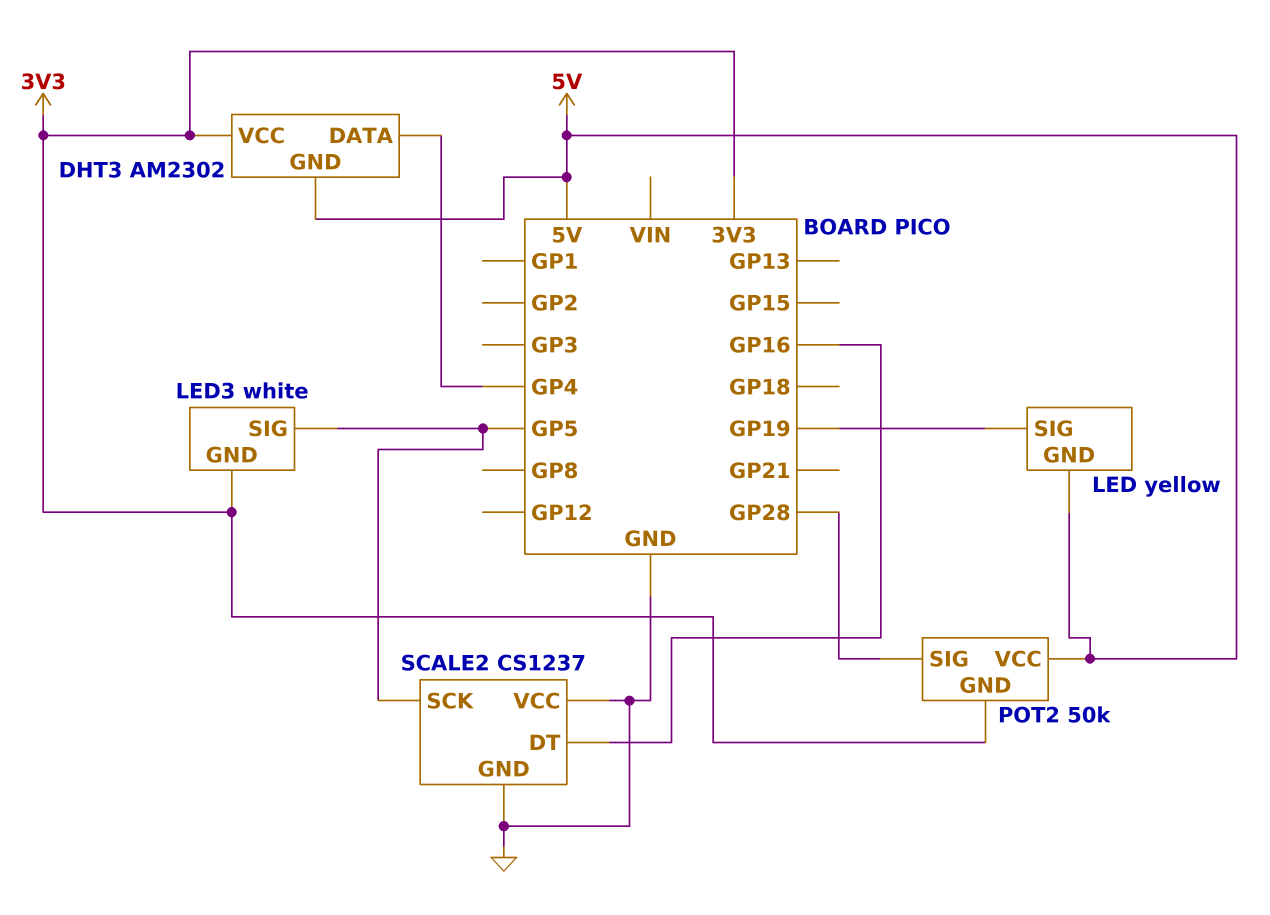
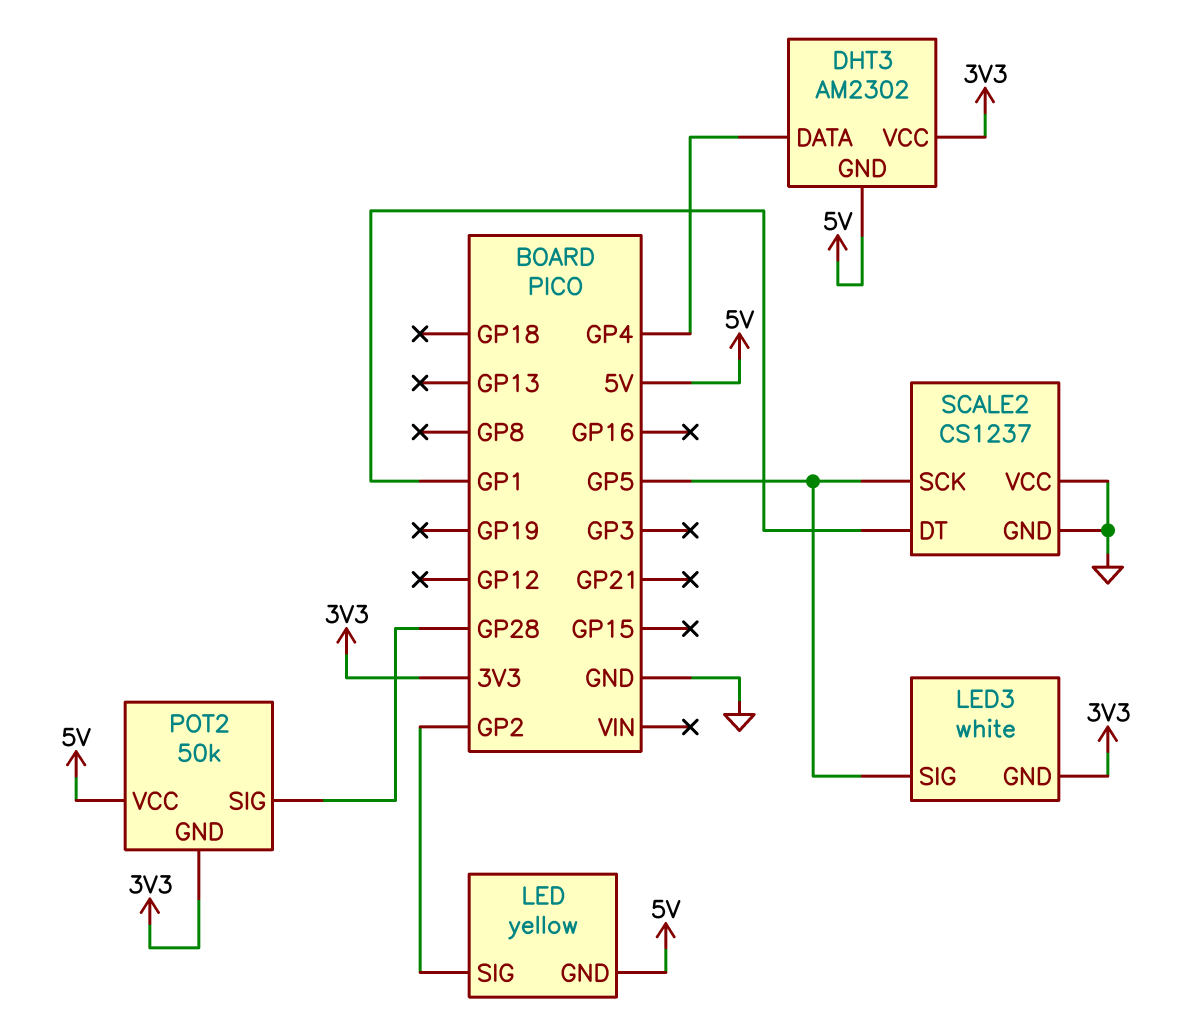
LED pin SIG: GP19 -> GP2
SCALE2 pin DT: GP16 -> GP1

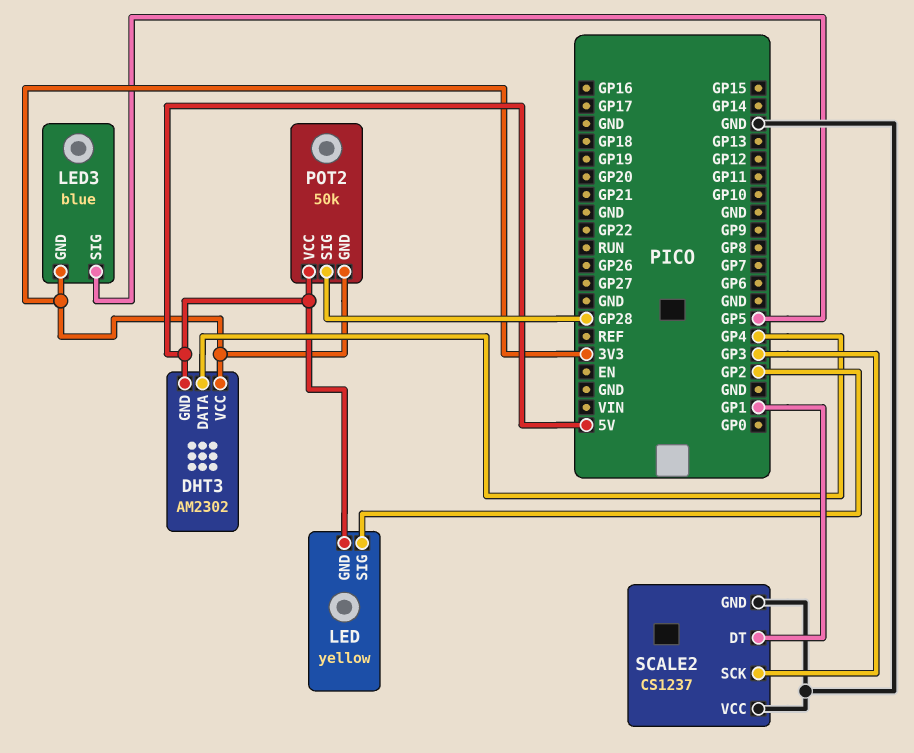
LED3: white -> blue
SCALE2 pin SCK: GP5 -> GP3

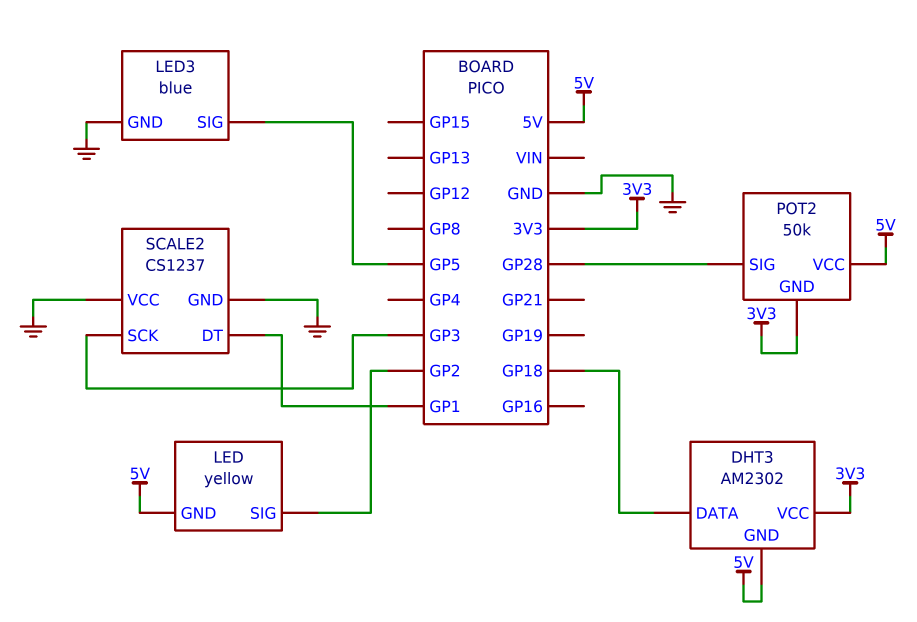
DHT3 pin DATA: GP4 -> GP18
LED3 pin GND: 3V3 -> GND

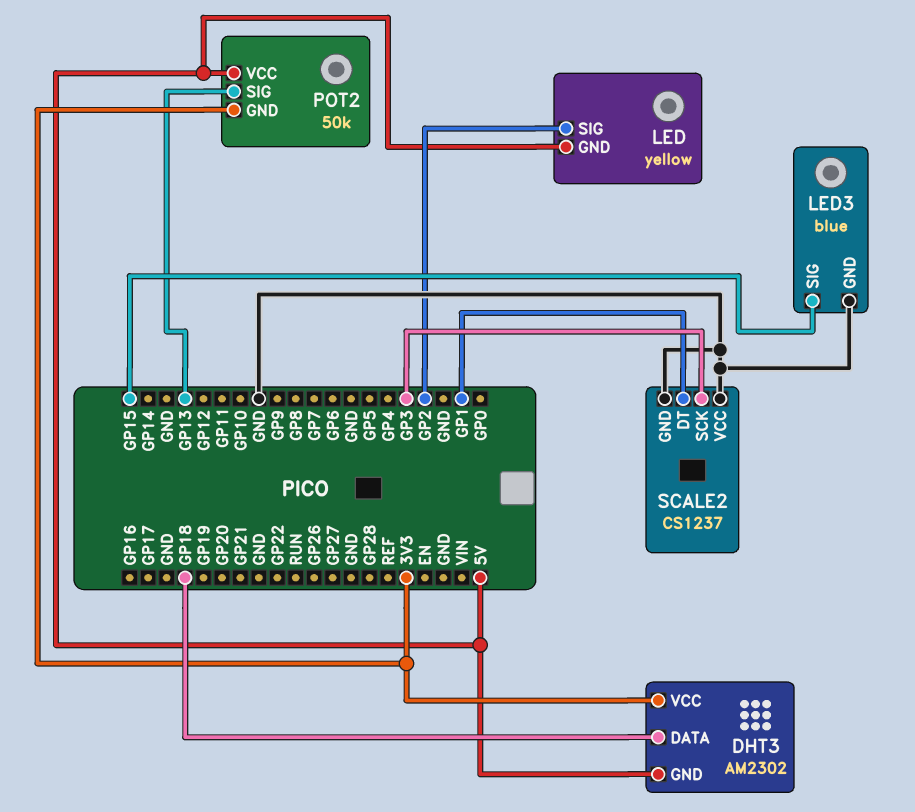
LED3 pin SIG: GP5 -> GP15
POT2 pin SIG: GP28 -> GP13

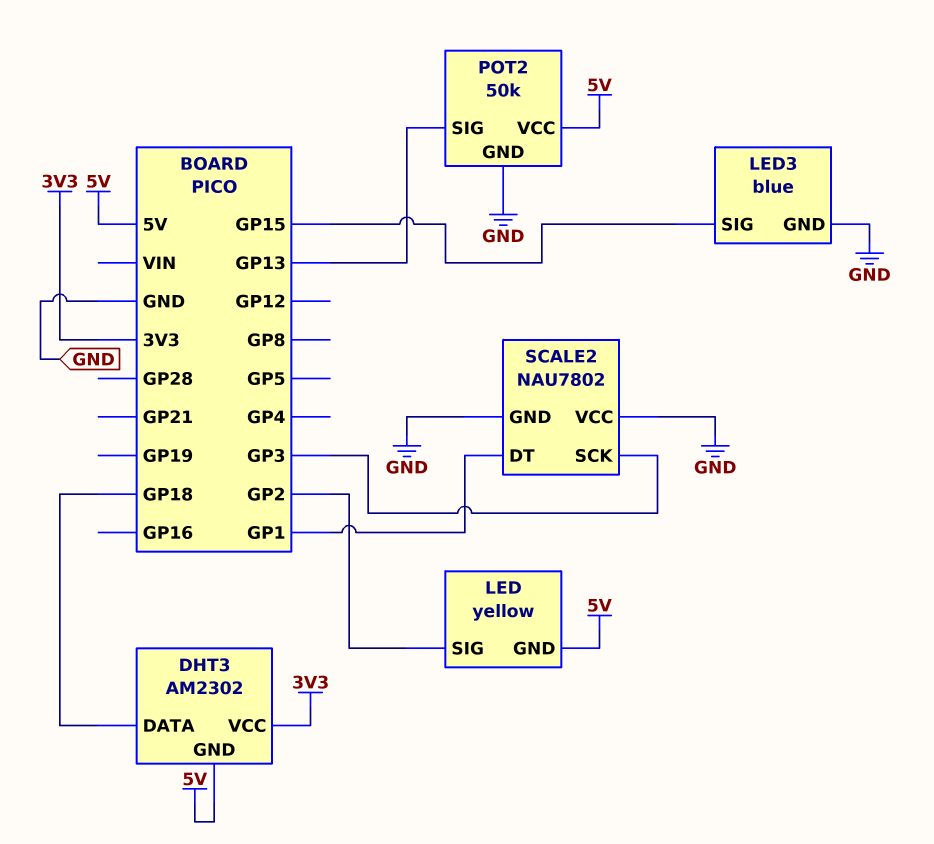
POT2 pin GND: 3V3 -> GND
SCALE2: CS1237 -> NAU7802

